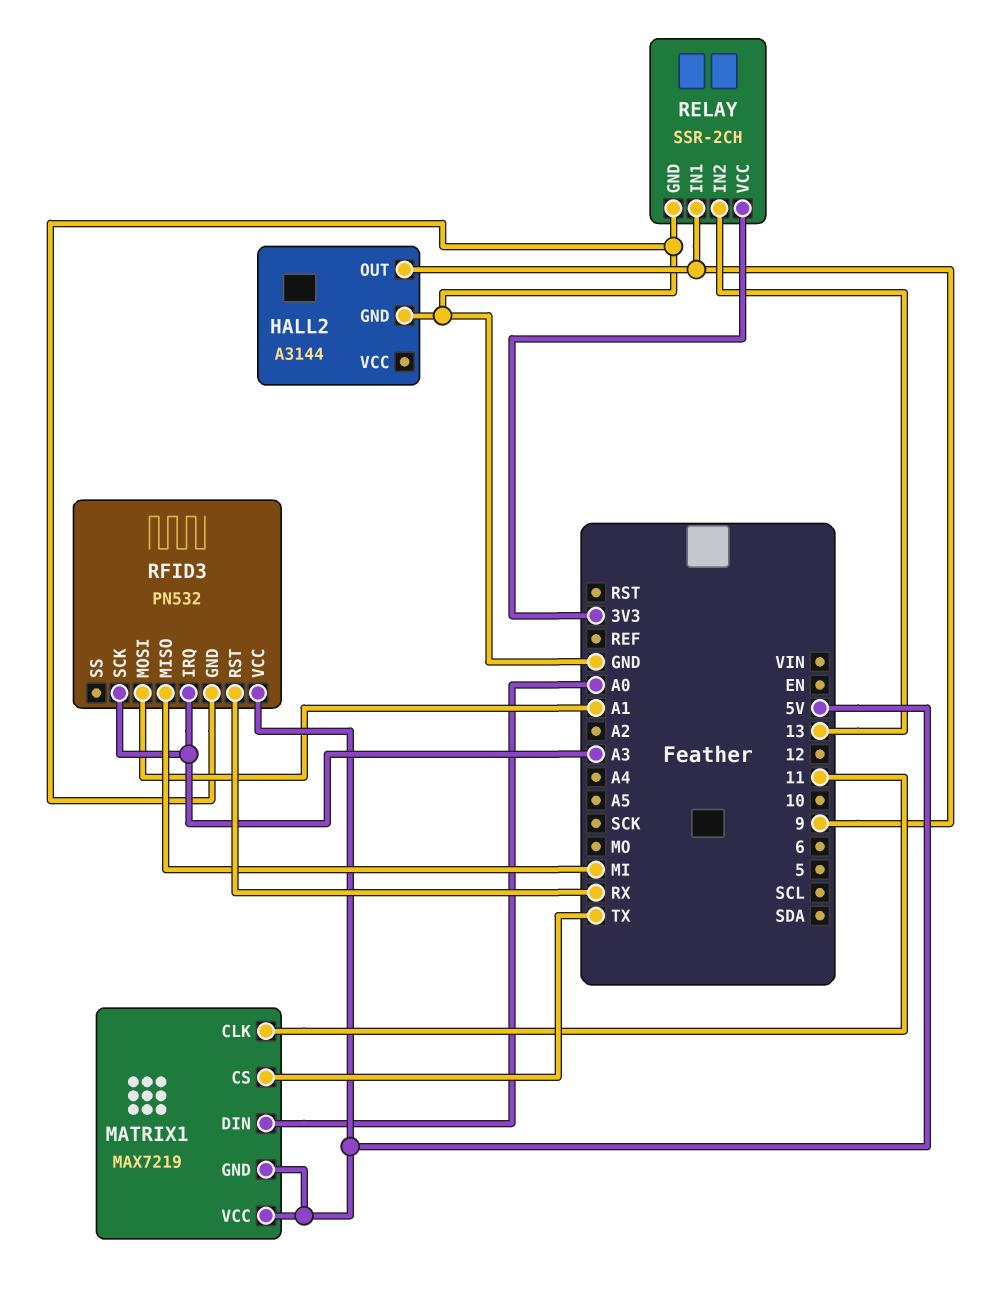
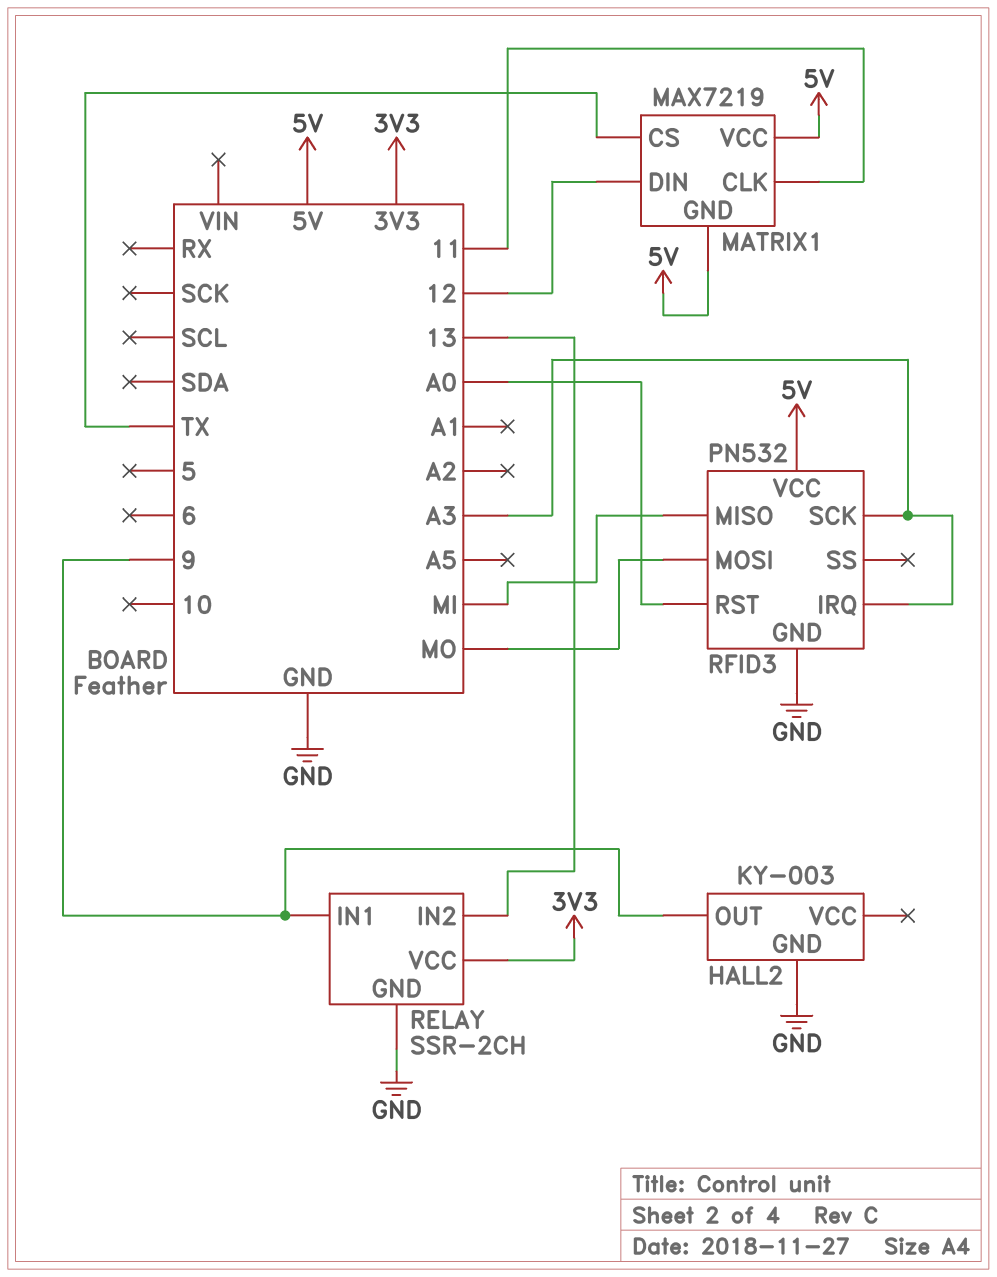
HALL2: A3144 -> KY-003
MATRIX1 pin DIN: A0 -> 12
RFID3 pin MOSI: A1 -> MO
RFID3 pin RST: RX -> A0

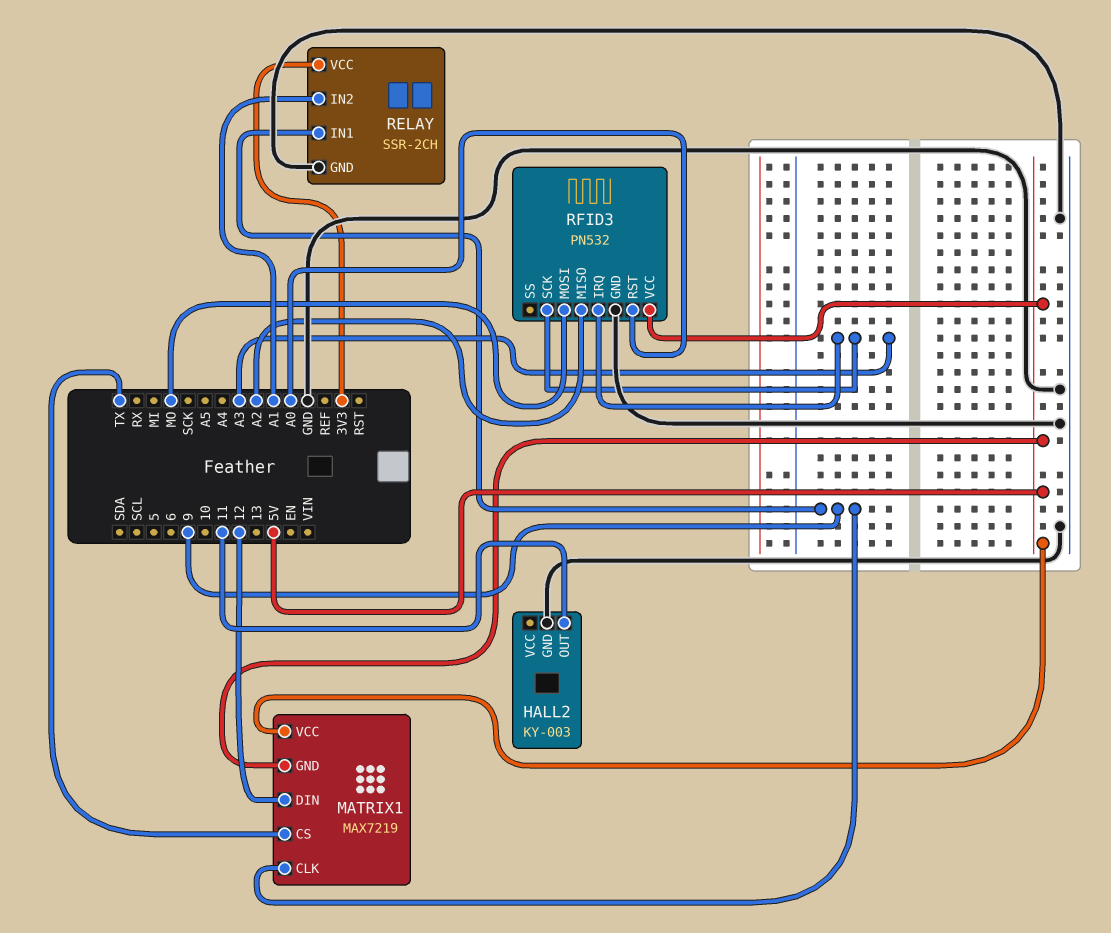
HALL2 pin OUT: 9 -> 11
MATRIX1 pin CLK: 11 -> 9
RELAY pin IN2: 13 -> A1
RFID3 pin MISO: MI -> A2

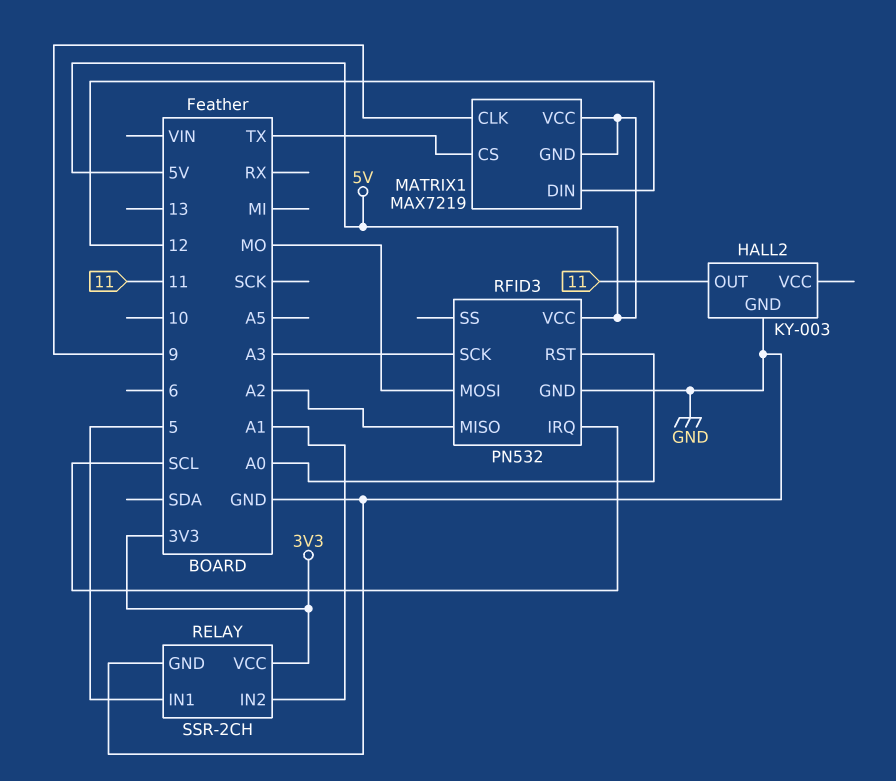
RELAY pin IN1: 9 -> 5
RFID3 pin IRQ: A3 -> SCL

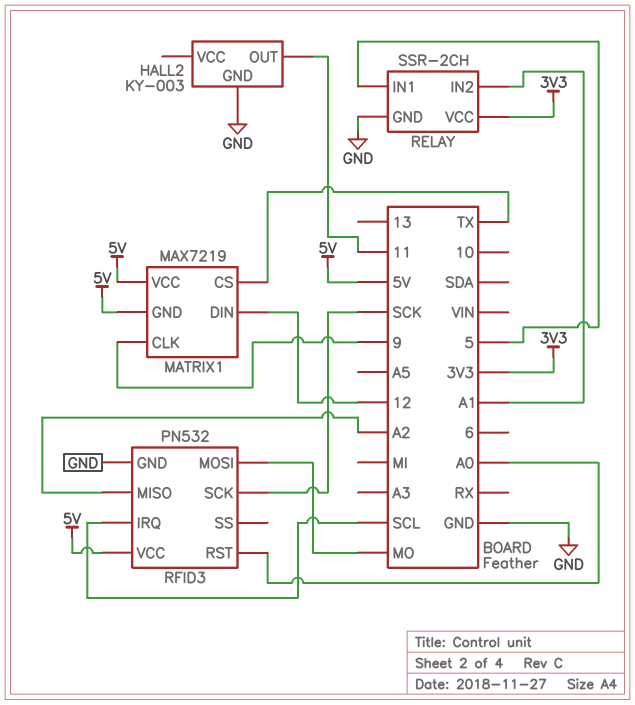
RFID3 pin SCK: A3 -> SCK

